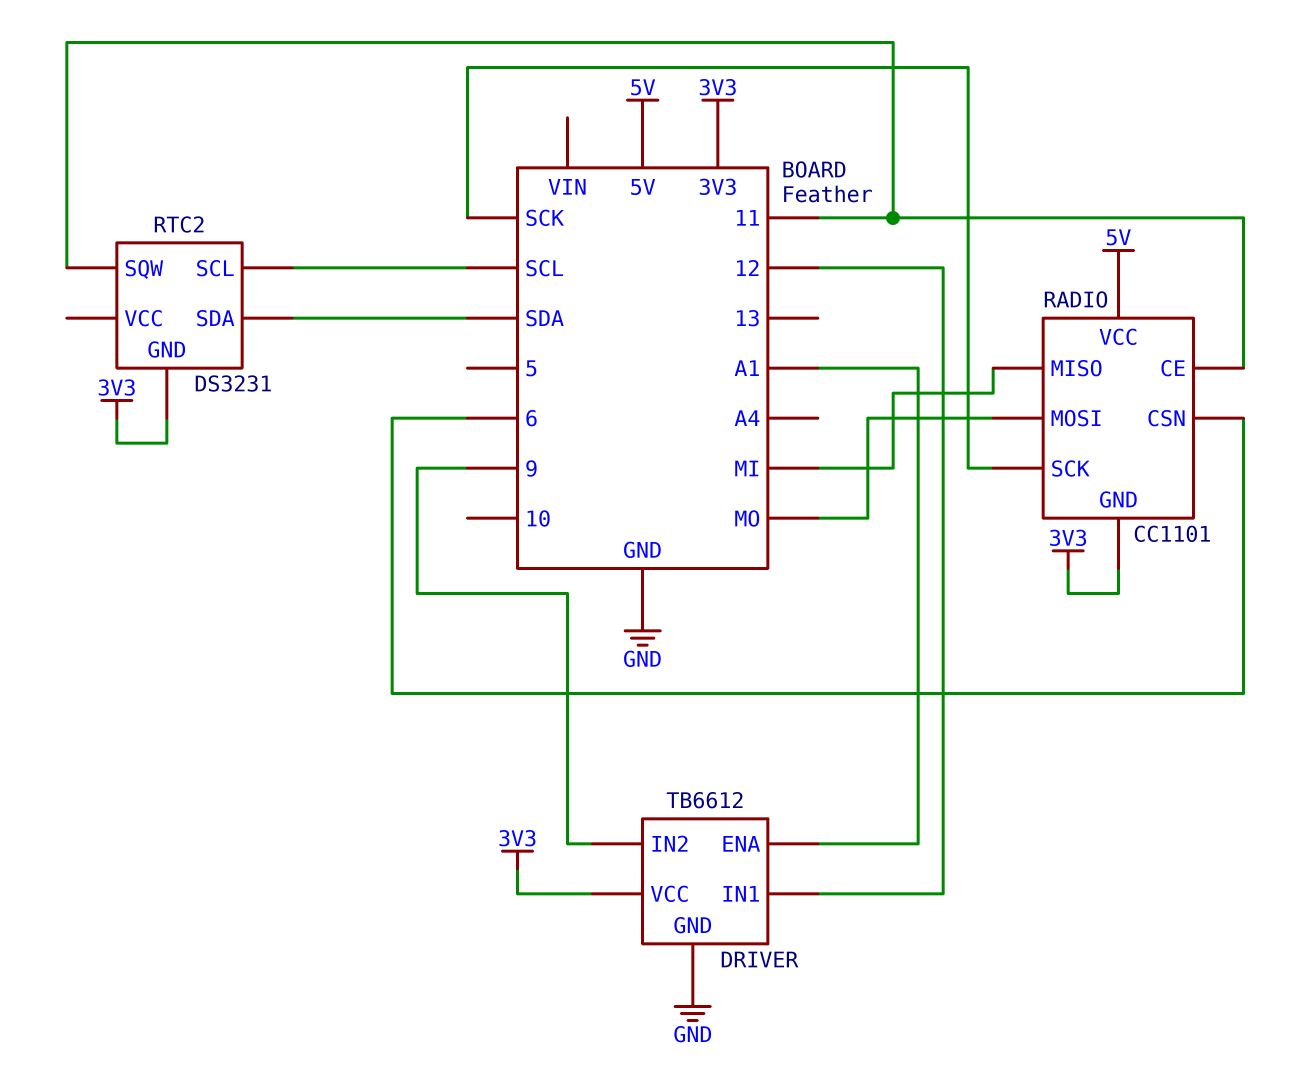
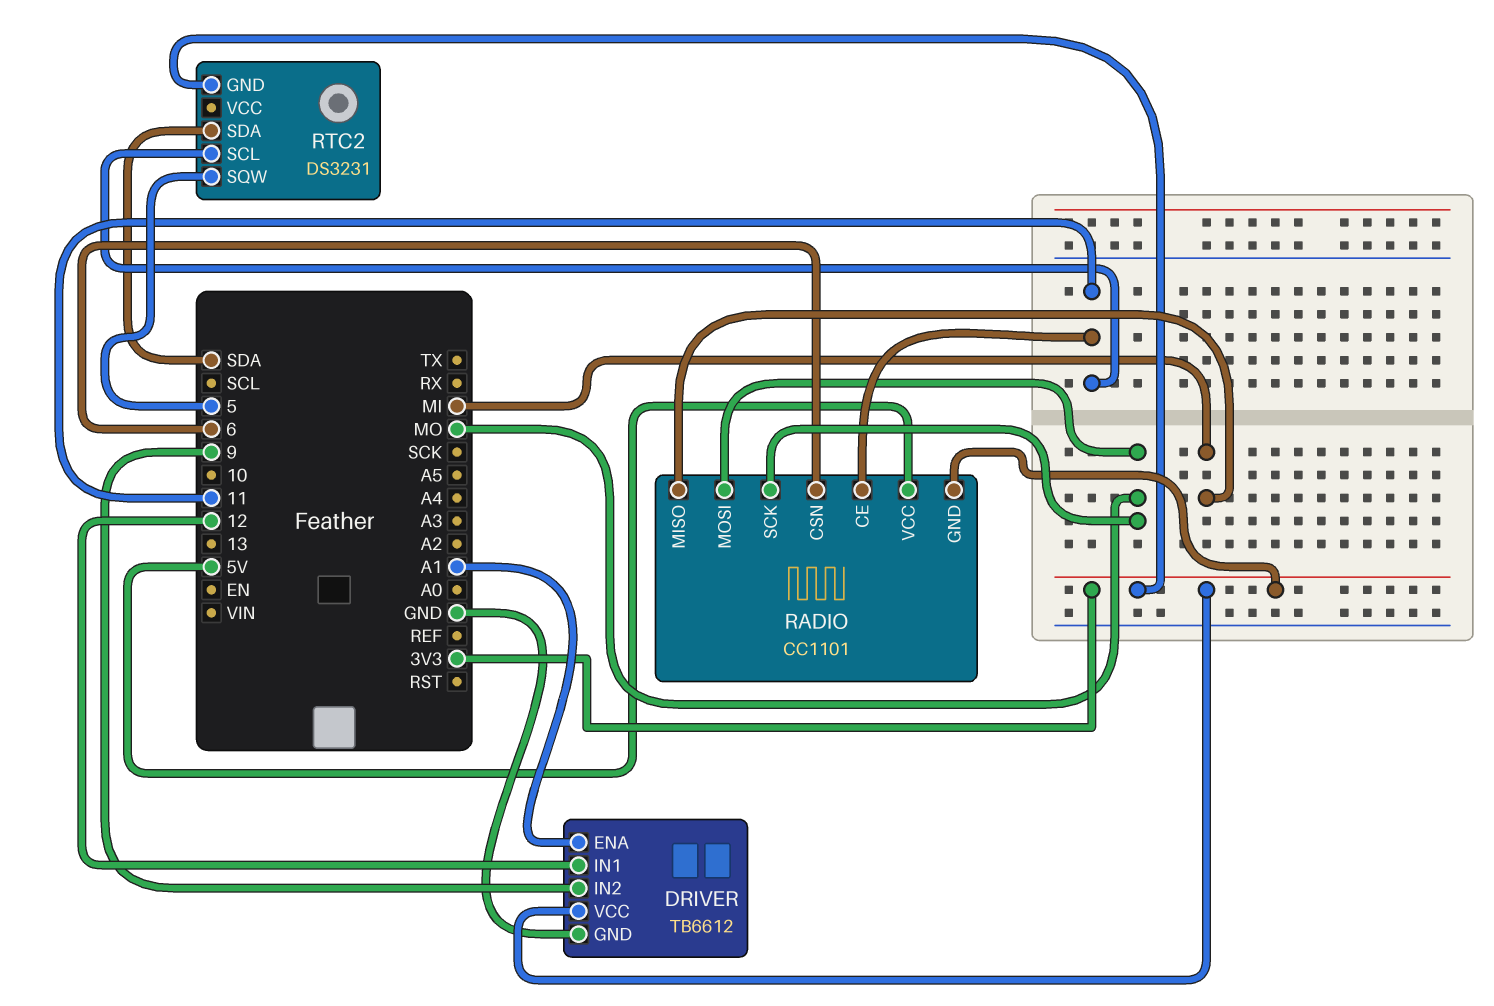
RADIO pin SCK: SCK -> MO
RTC2 pin SCL: SCL -> 11
RTC2 pin SQW: 11 -> 5

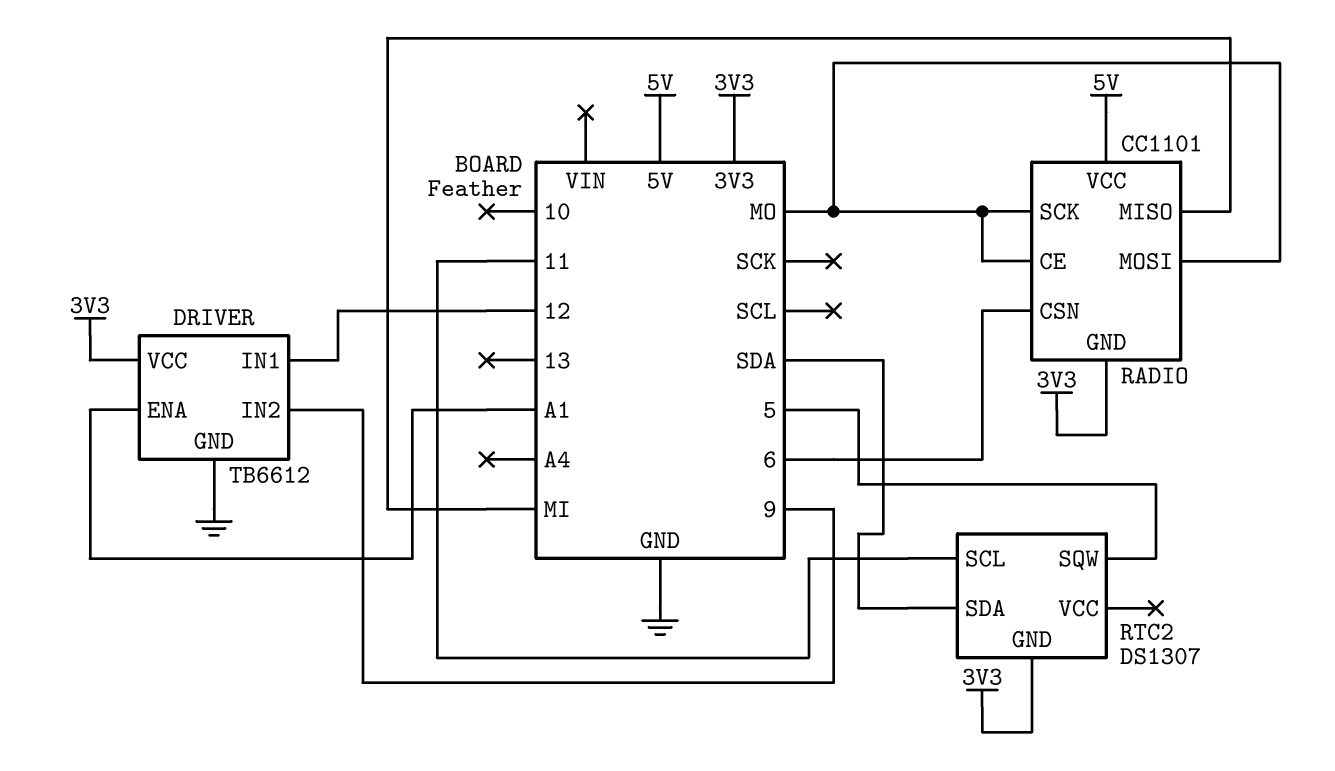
RADIO pin CE: 11 -> MO
RTC2: DS3231 -> DS1307

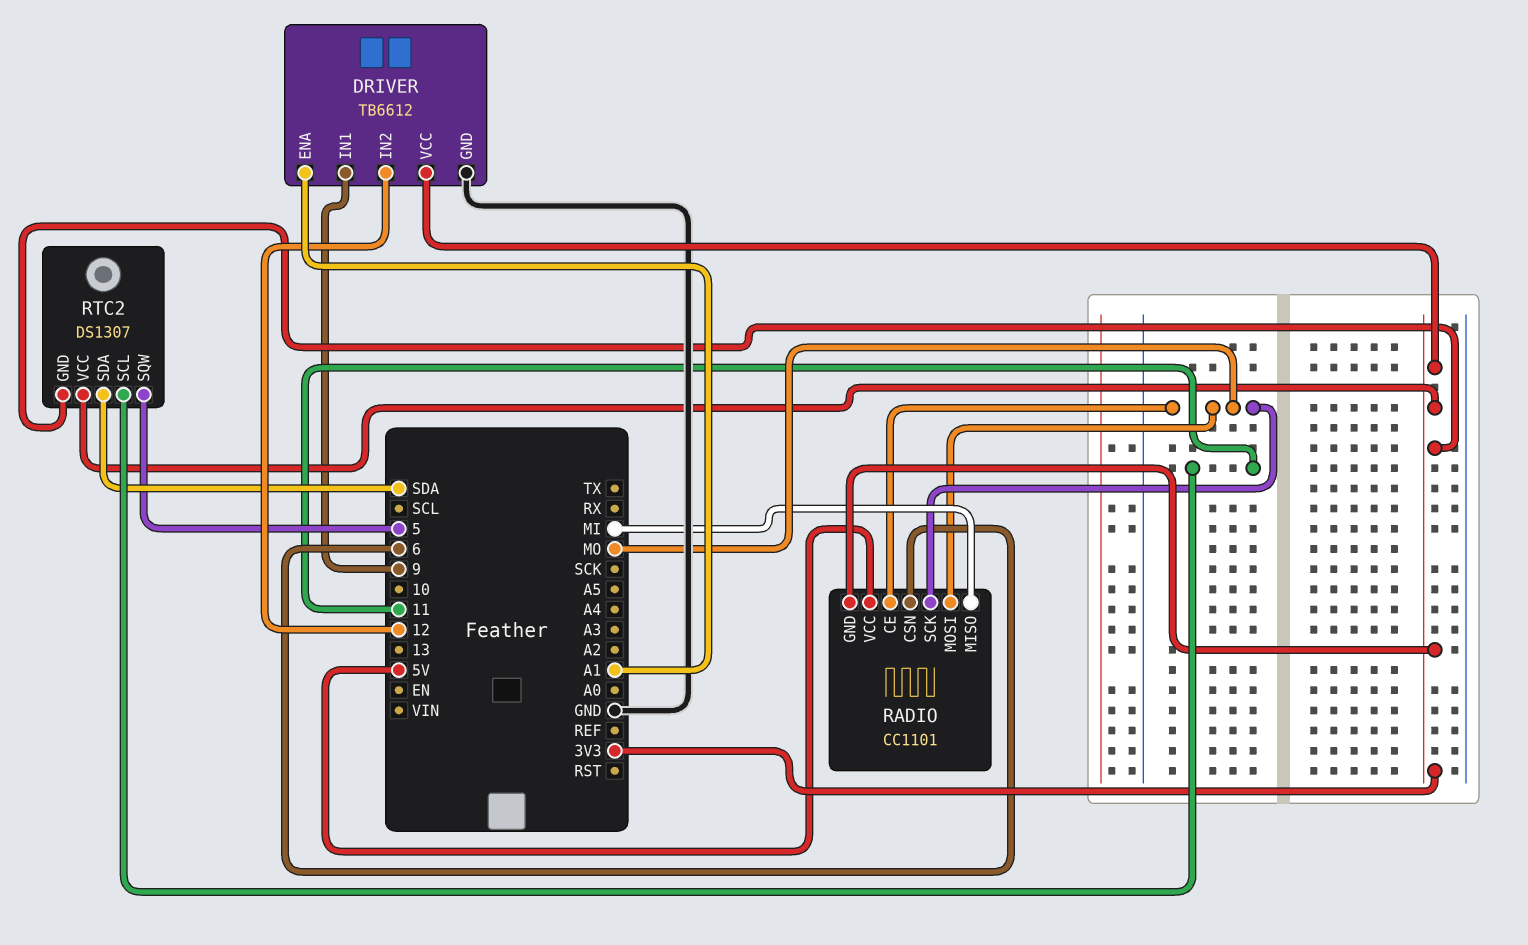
DRIVER pin IN1: 12 -> 9
DRIVER pin IN2: 9 -> 12
RTC2 pin VCC: none -> 3V3

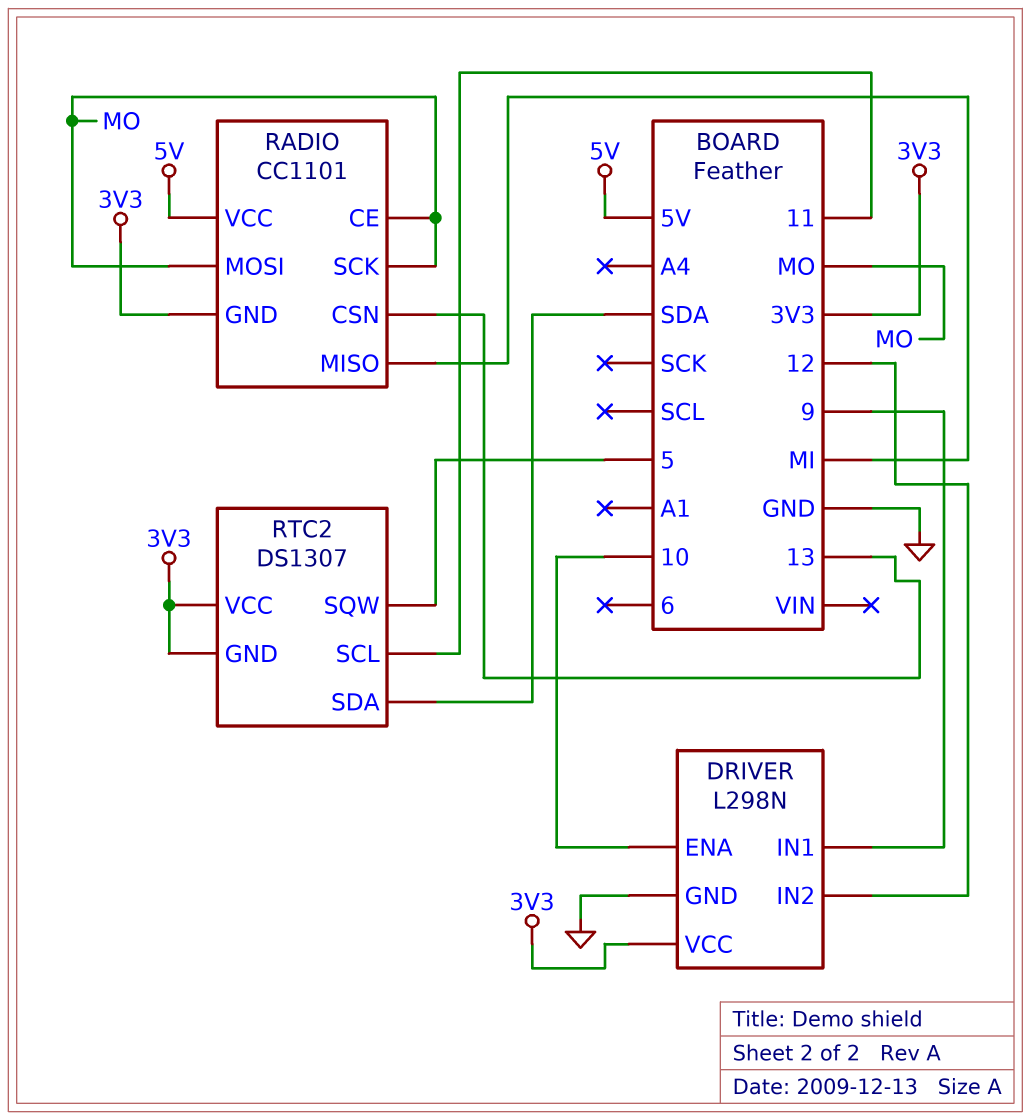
DRIVER: TB6612 -> L298N
DRIVER pin ENA: A1 -> 10
RADIO pin CSN: 6 -> 13

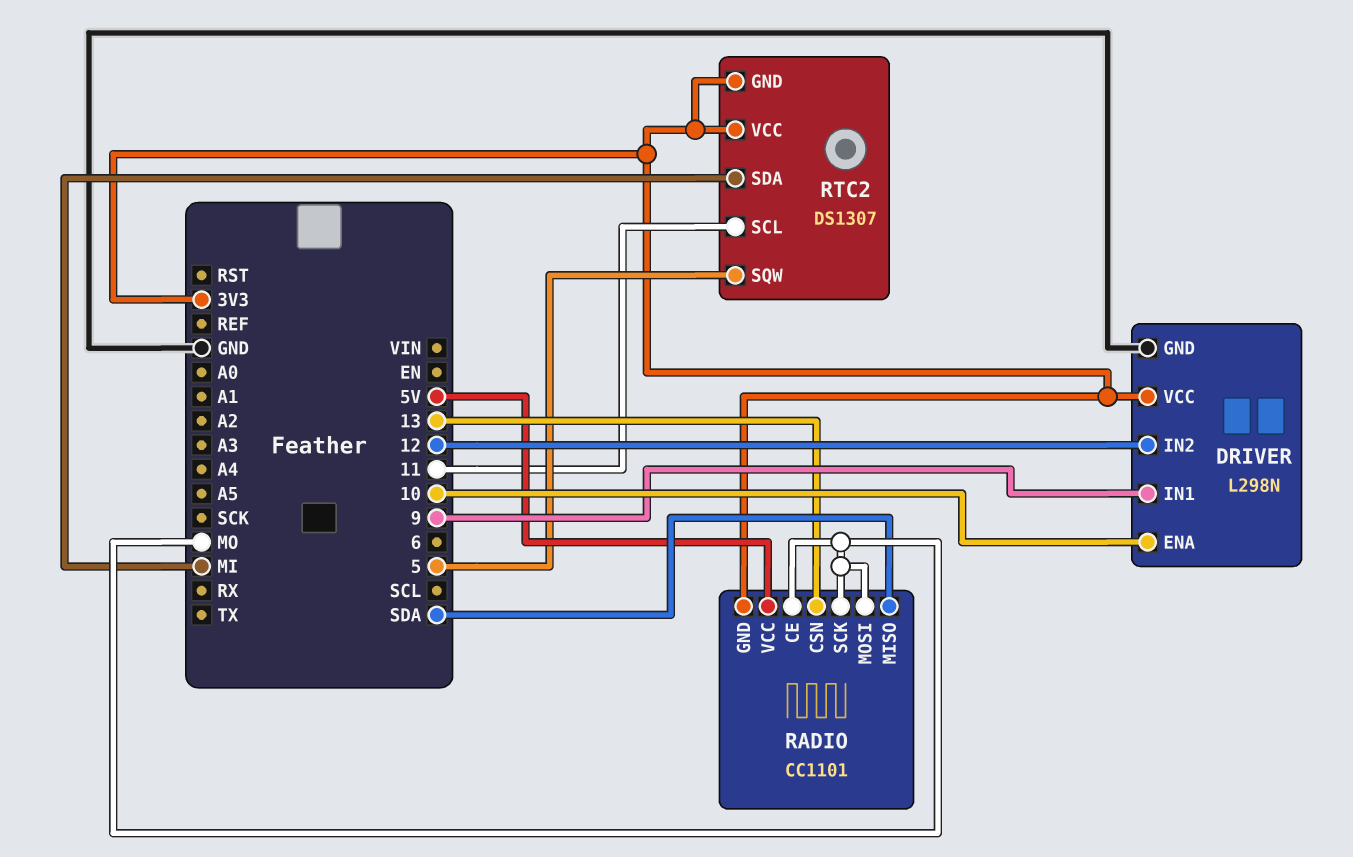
RADIO pin MISO: MI -> SDA
RTC2 pin SDA: SDA -> MI

